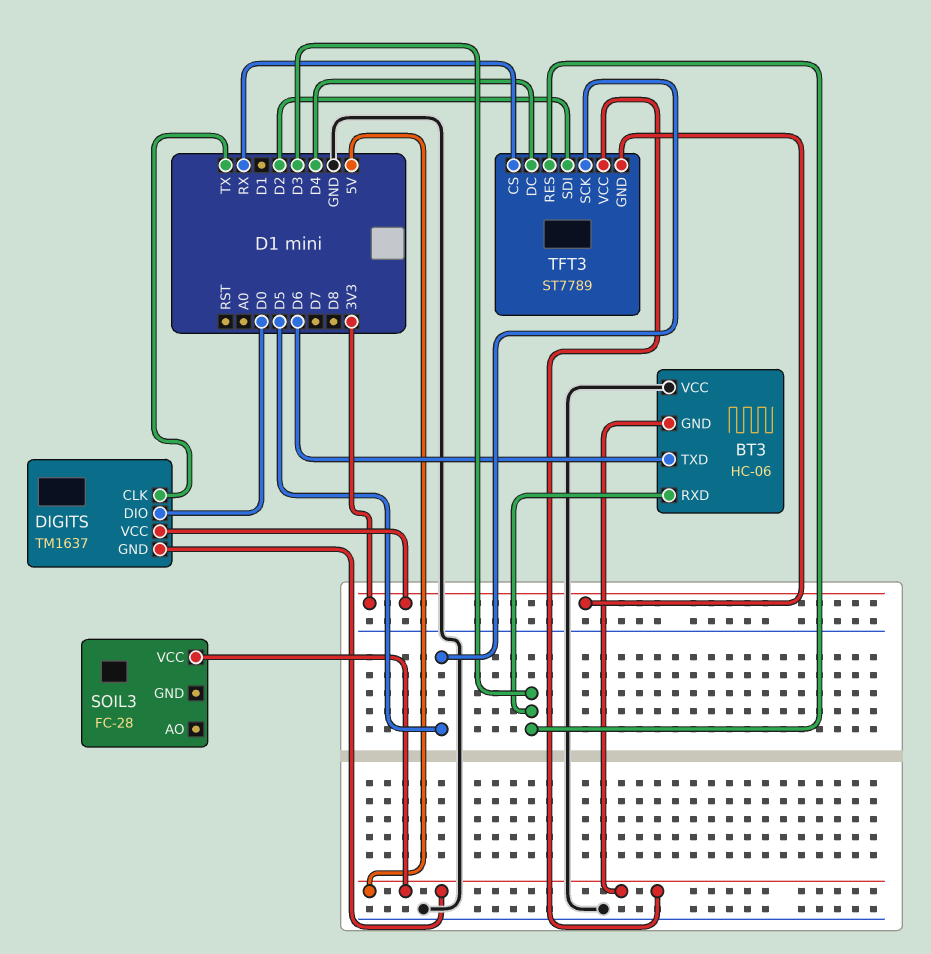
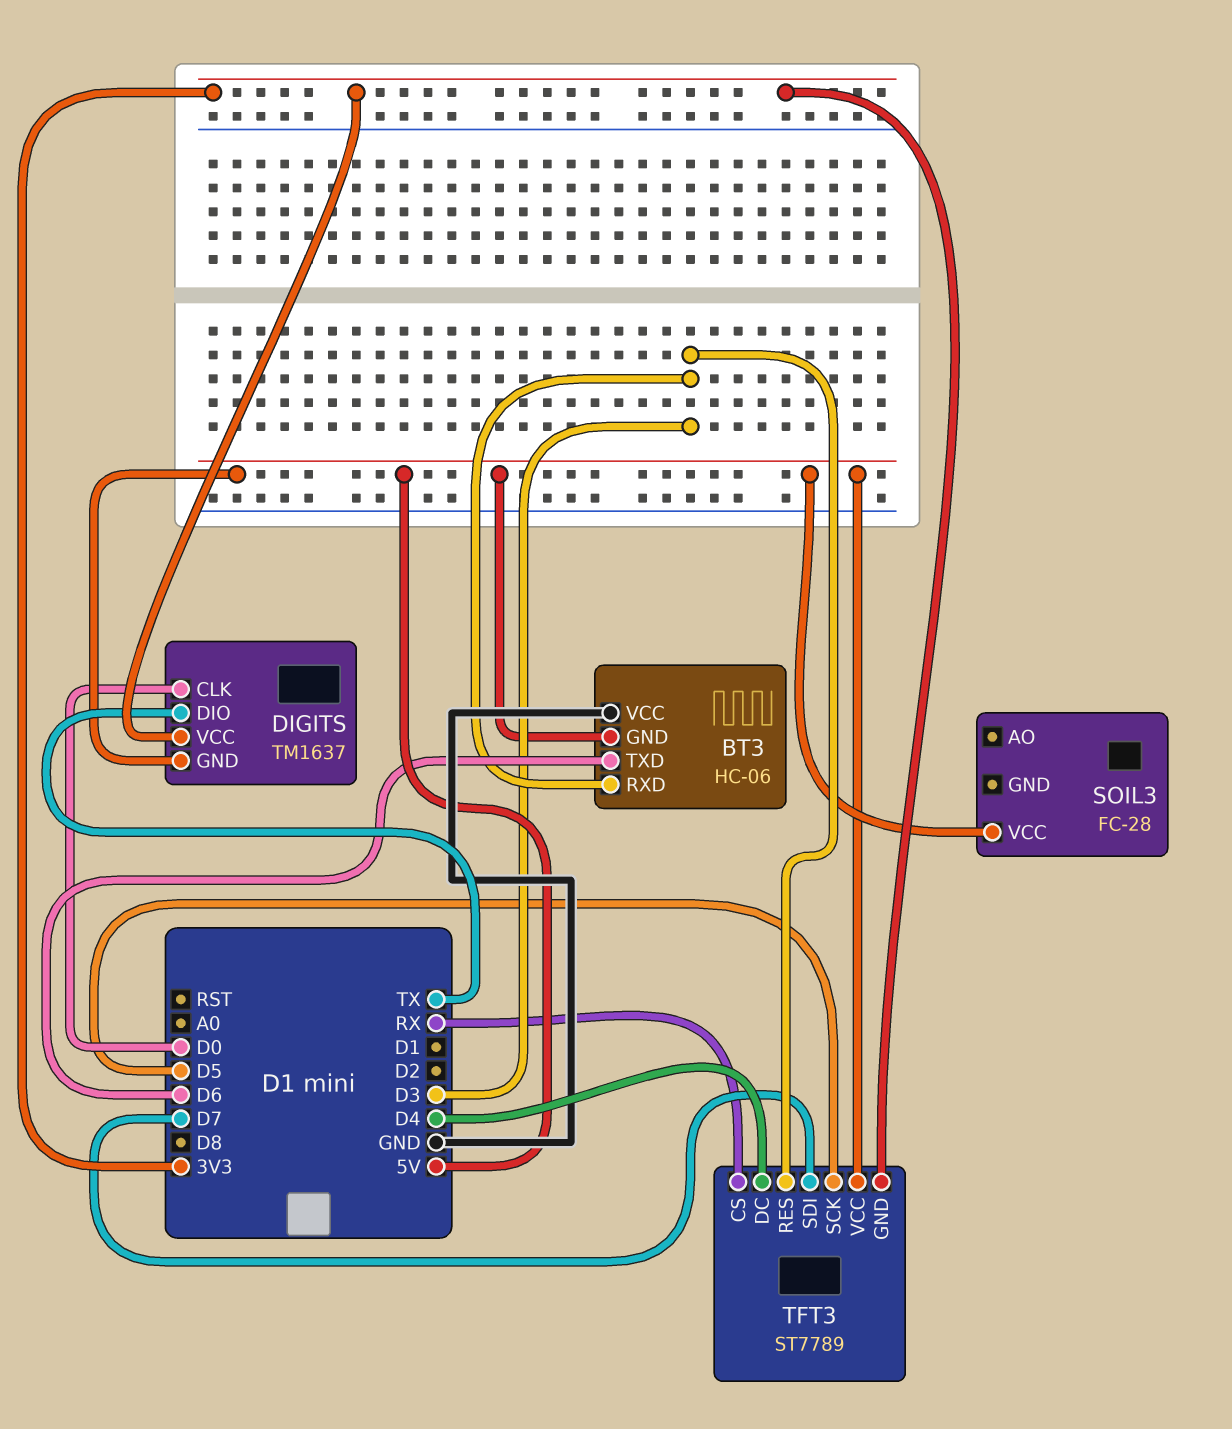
DIGITS pin CLK: TX -> D0
DIGITS pin DIO: D0 -> TX
TFT3 pin SDI: D2 -> D7

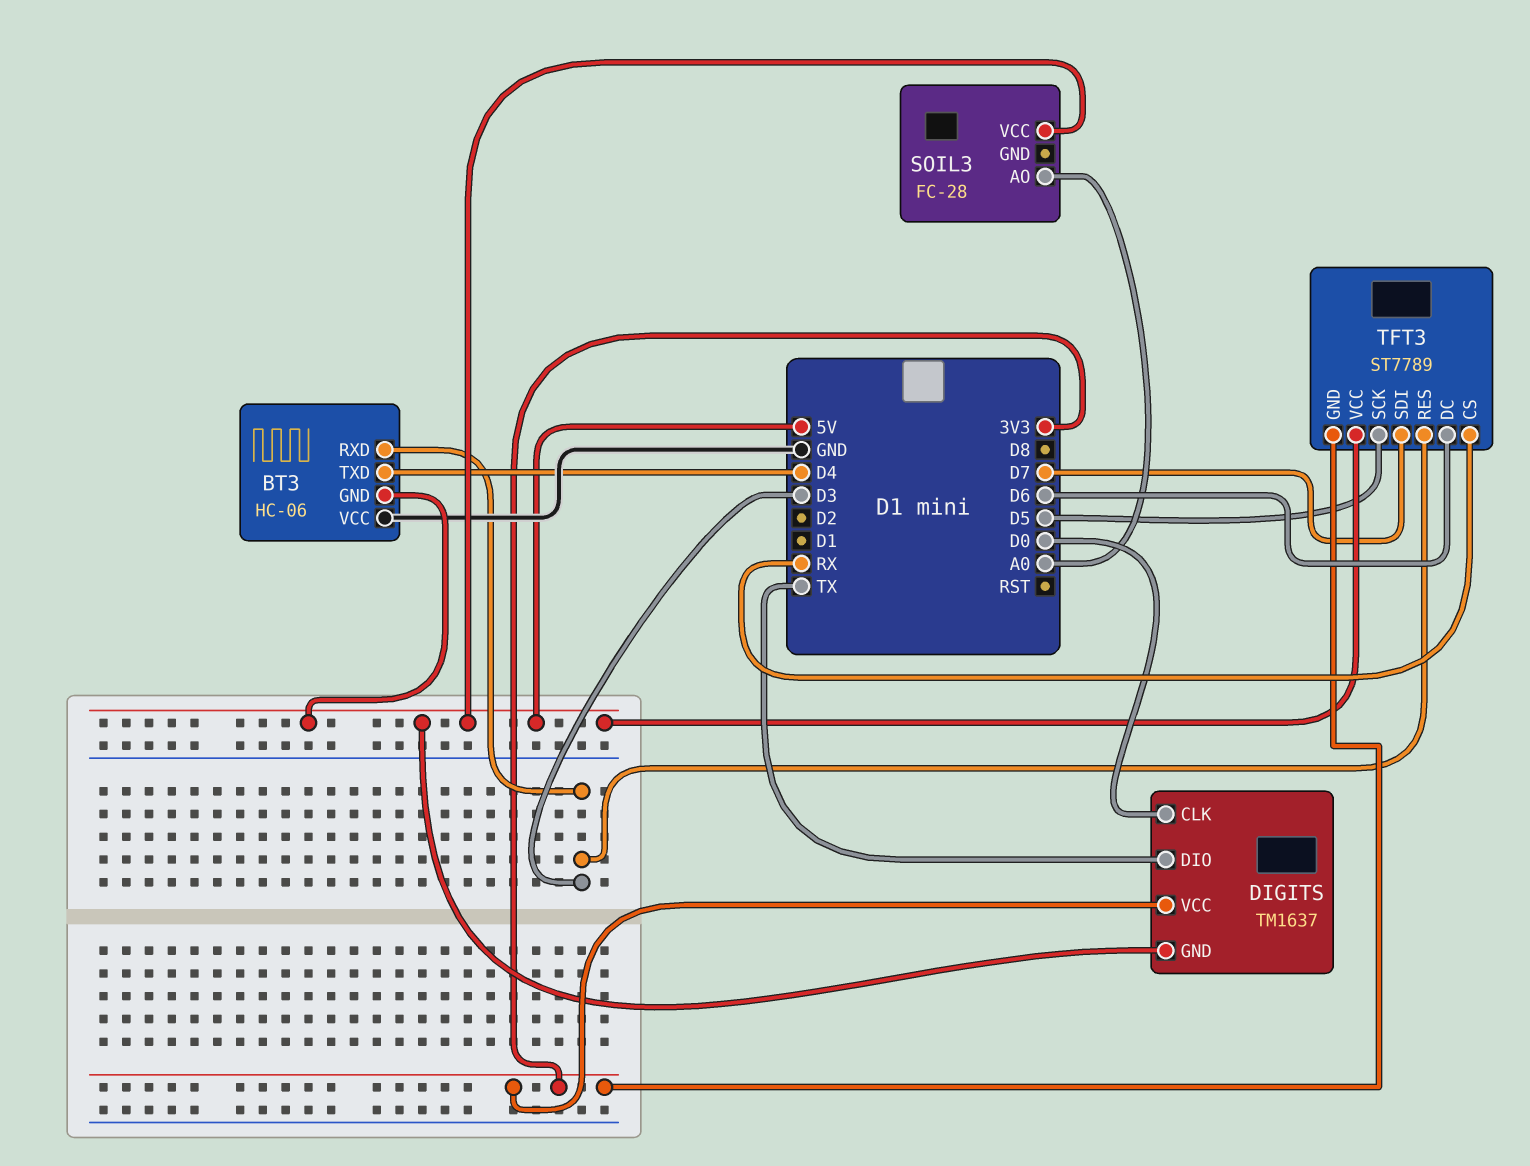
BT3 pin TXD: D6 -> D4
SOIL3 pin AO: none -> A0
TFT3 pin DC: D4 -> D6

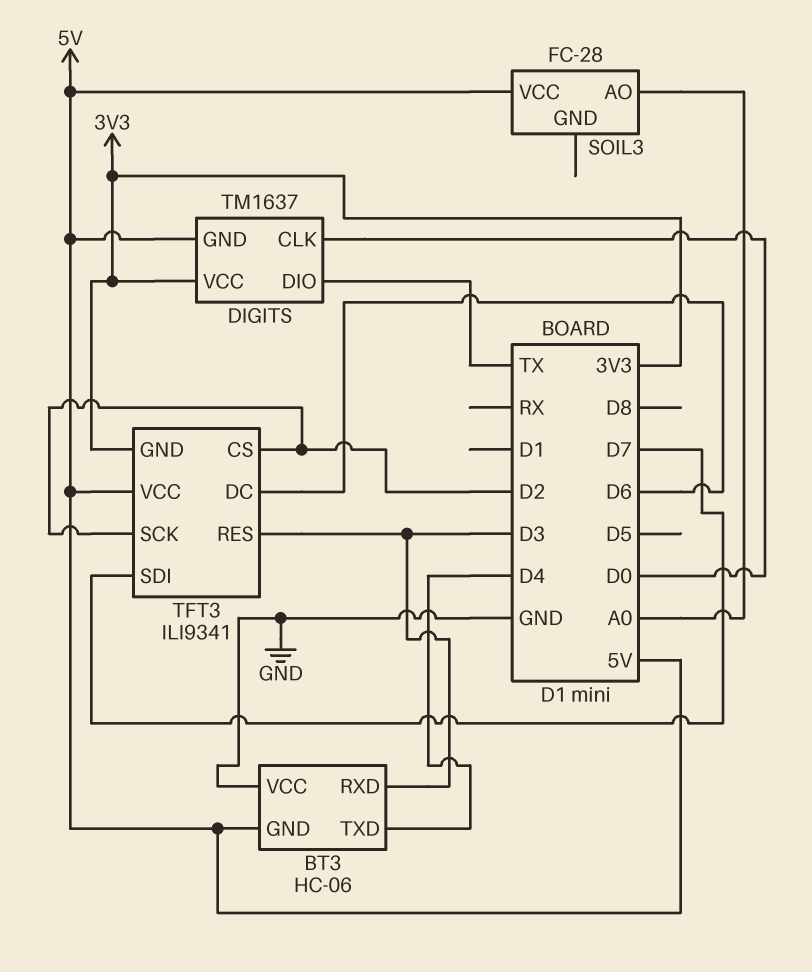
TFT3: ST7789 -> ILI9341
TFT3 pin CS: RX -> D2
TFT3 pin SCK: D5 -> D2

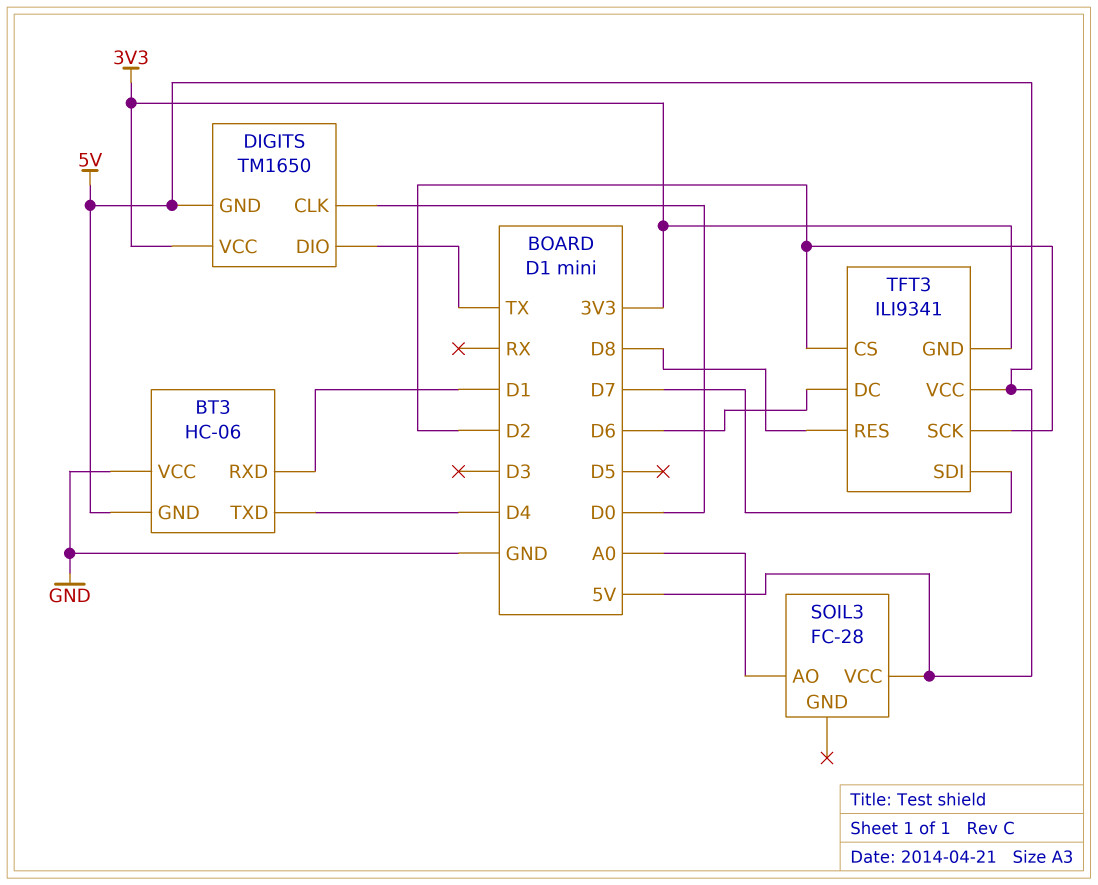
BT3 pin RXD: D3 -> D1
DIGITS: TM1637 -> TM1650
TFT3 pin RES: D3 -> D8

